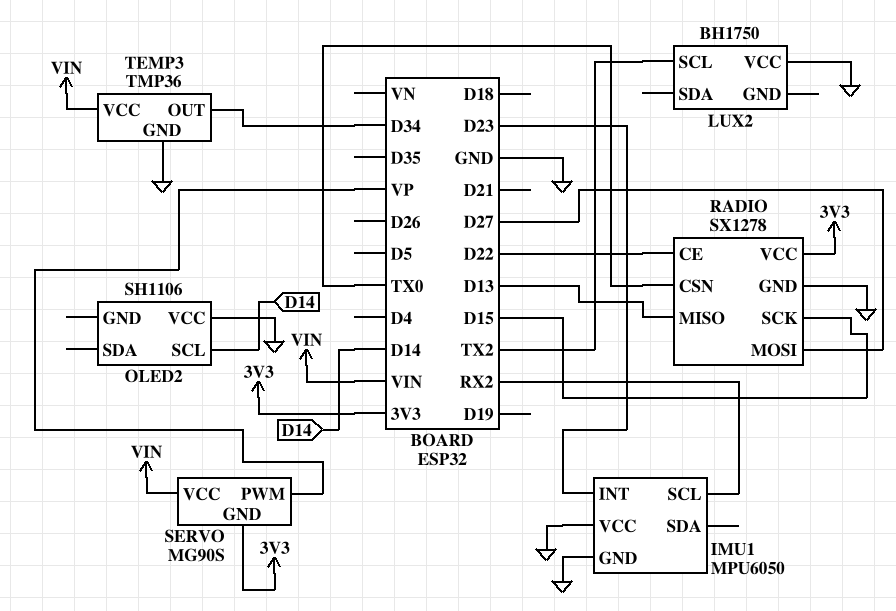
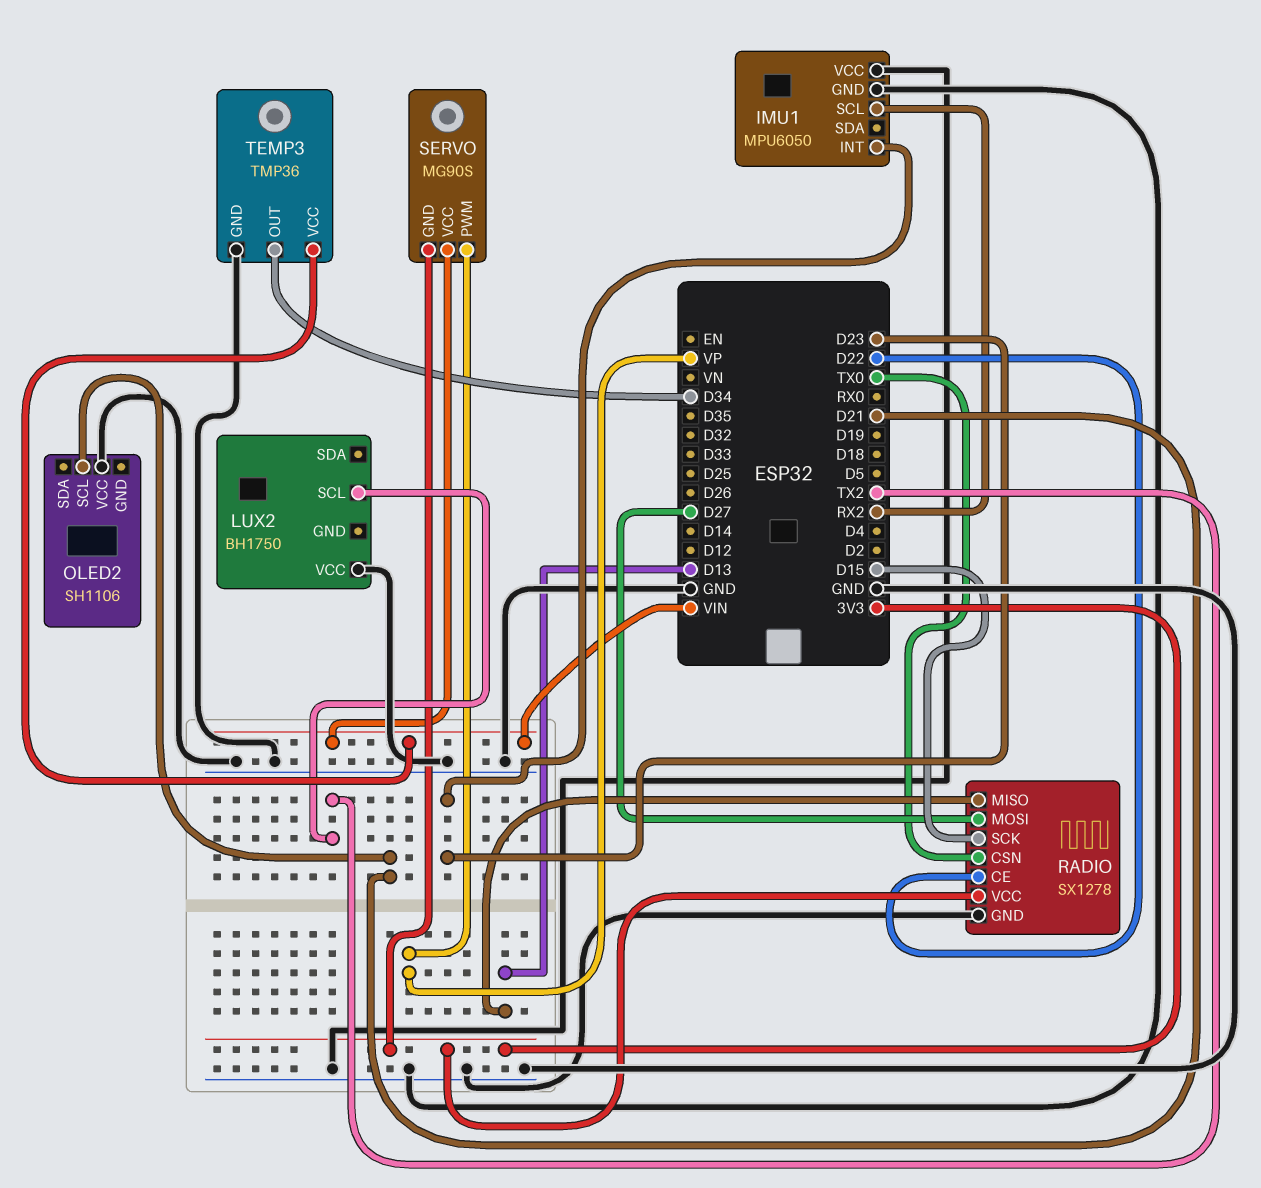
OLED2 pin SCL: D14 -> D21

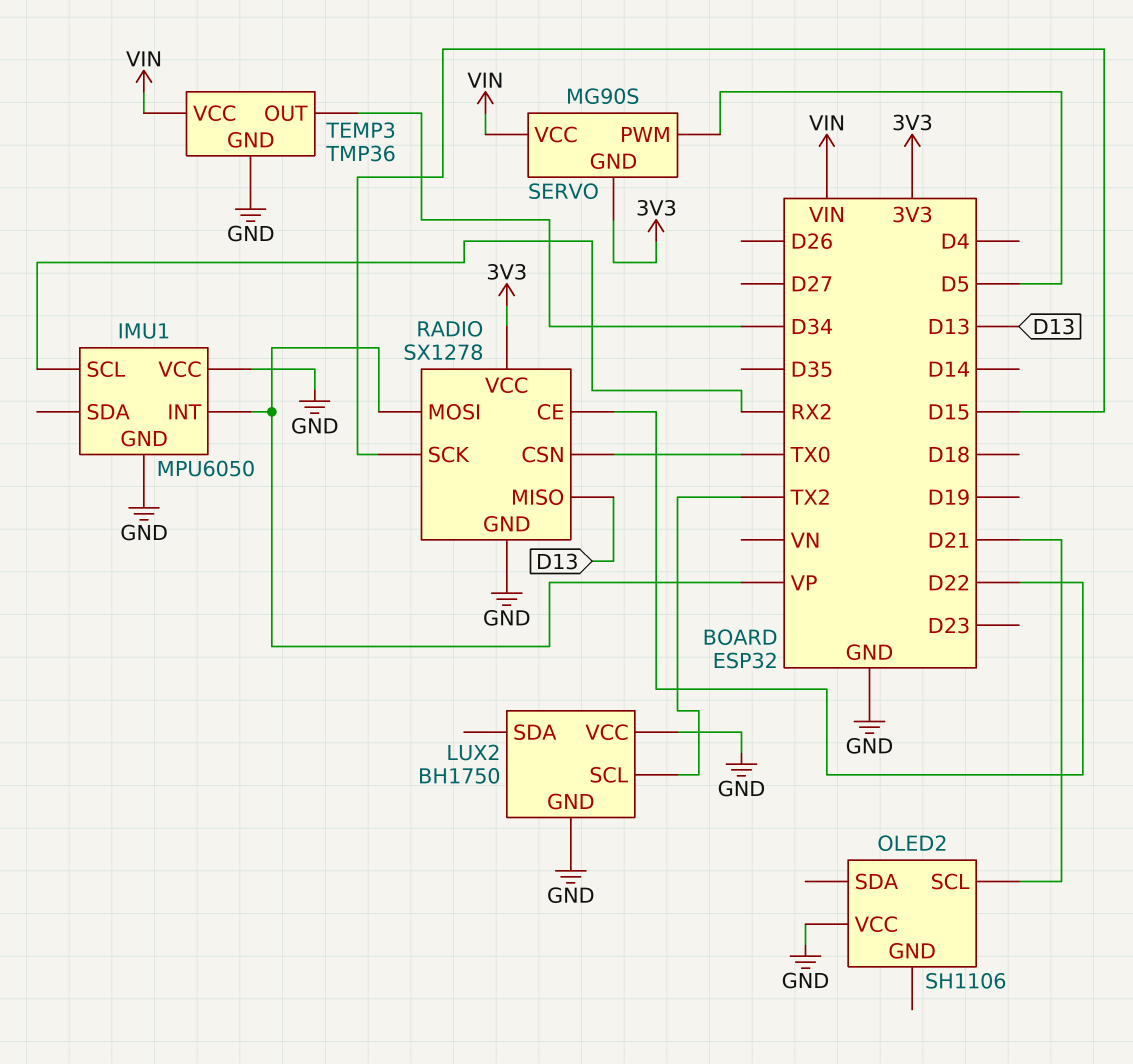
IMU1 pin INT: D23 -> VP
LUX2 pin GND: none -> GND
RADIO pin MOSI: D27 -> VP
SERVO pin PWM: VP -> D5

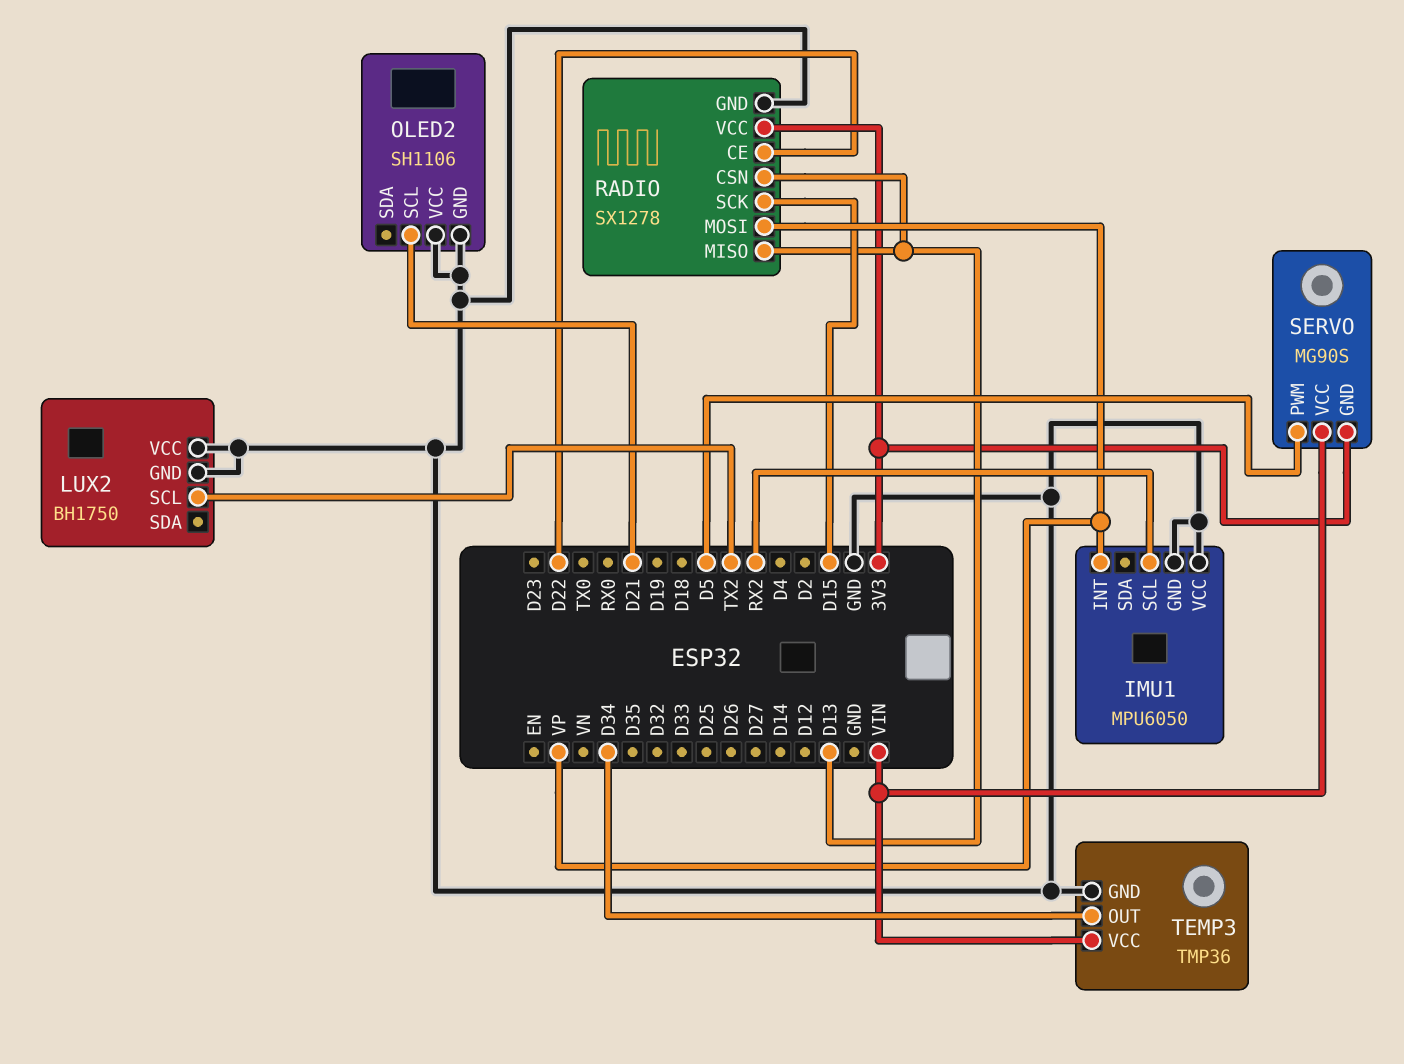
OLED2 pin GND: none -> GND
RADIO pin CSN: TX0 -> D13

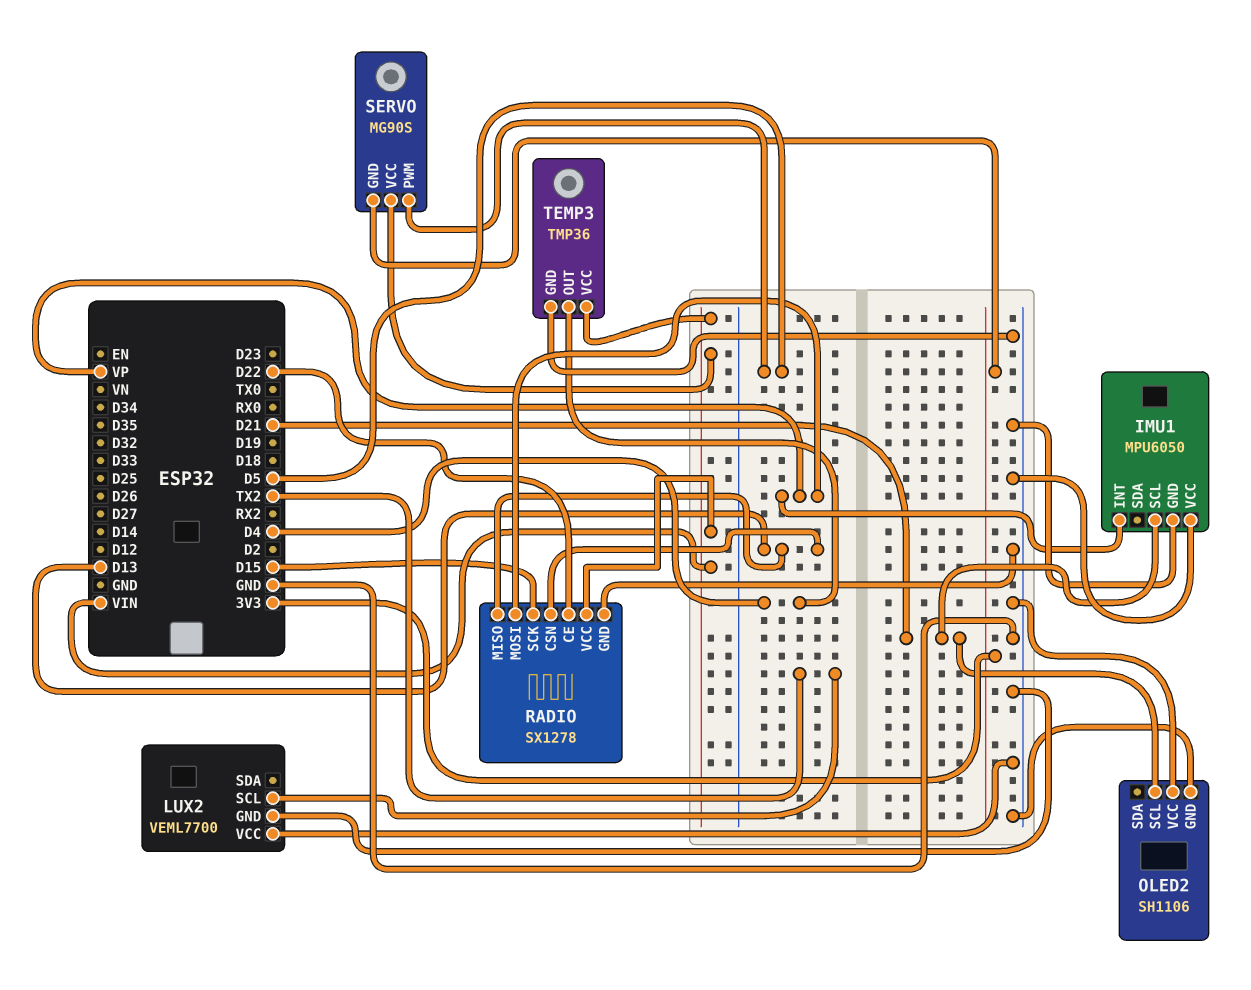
IMU1 pin SCL: RX2 -> D21
LUX2: BH1750 -> VEML7700
RADIO pin VCC: 3V3 -> VIN
TEMP3 pin OUT: D34 -> D4

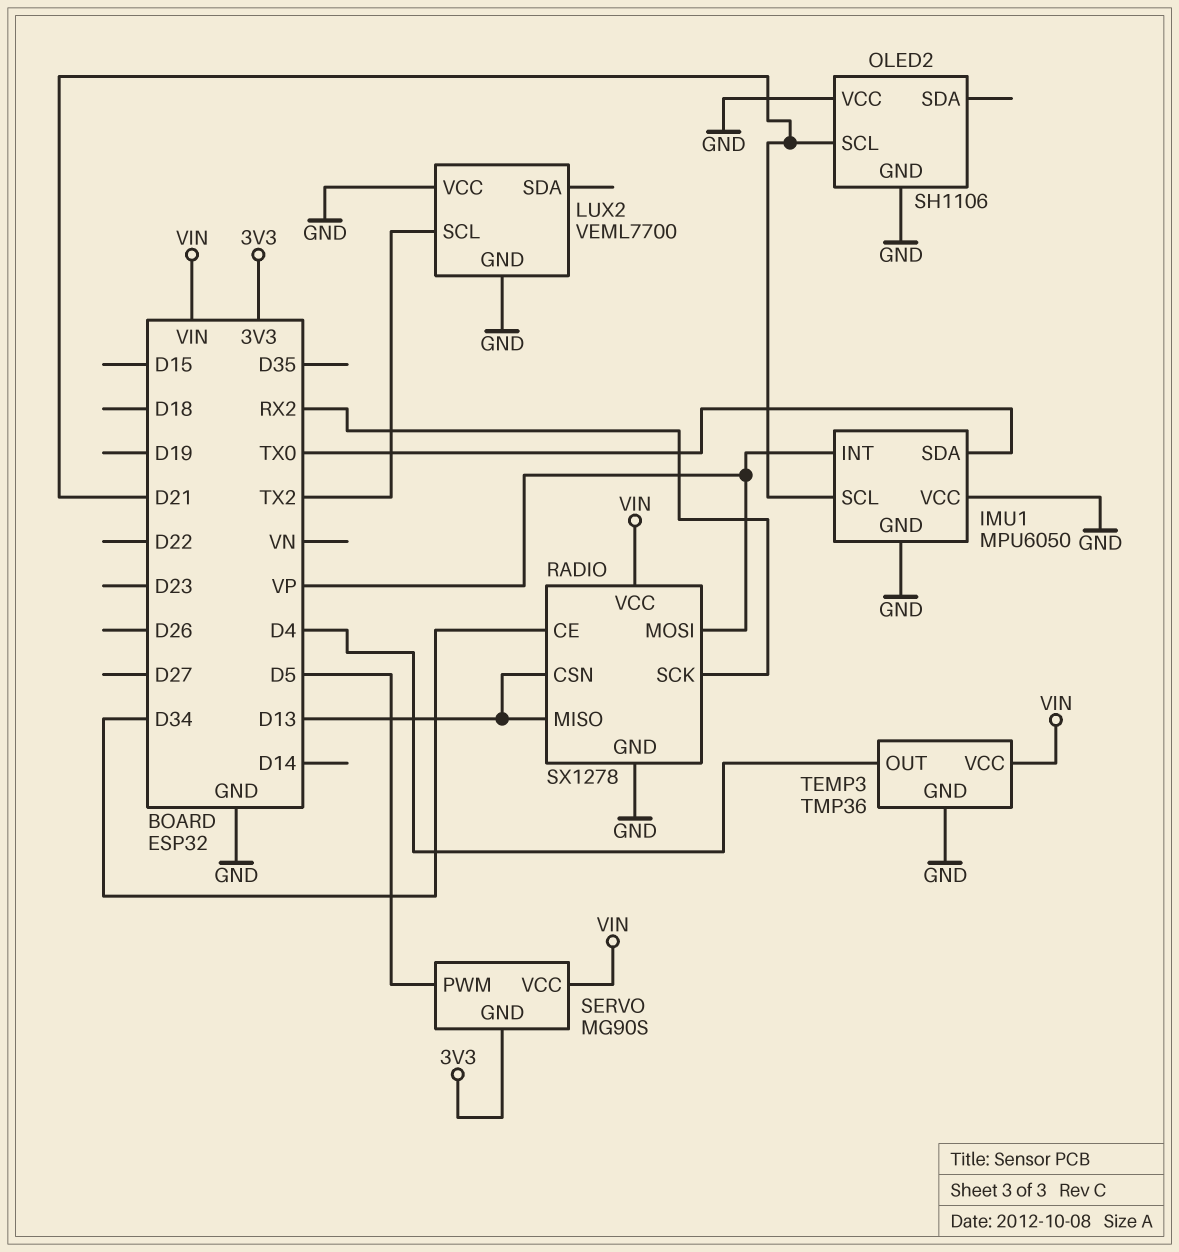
IMU1 pin SDA: none -> TX0
RADIO pin CE: D22 -> D34
RADIO pin SCK: D15 -> RX2

